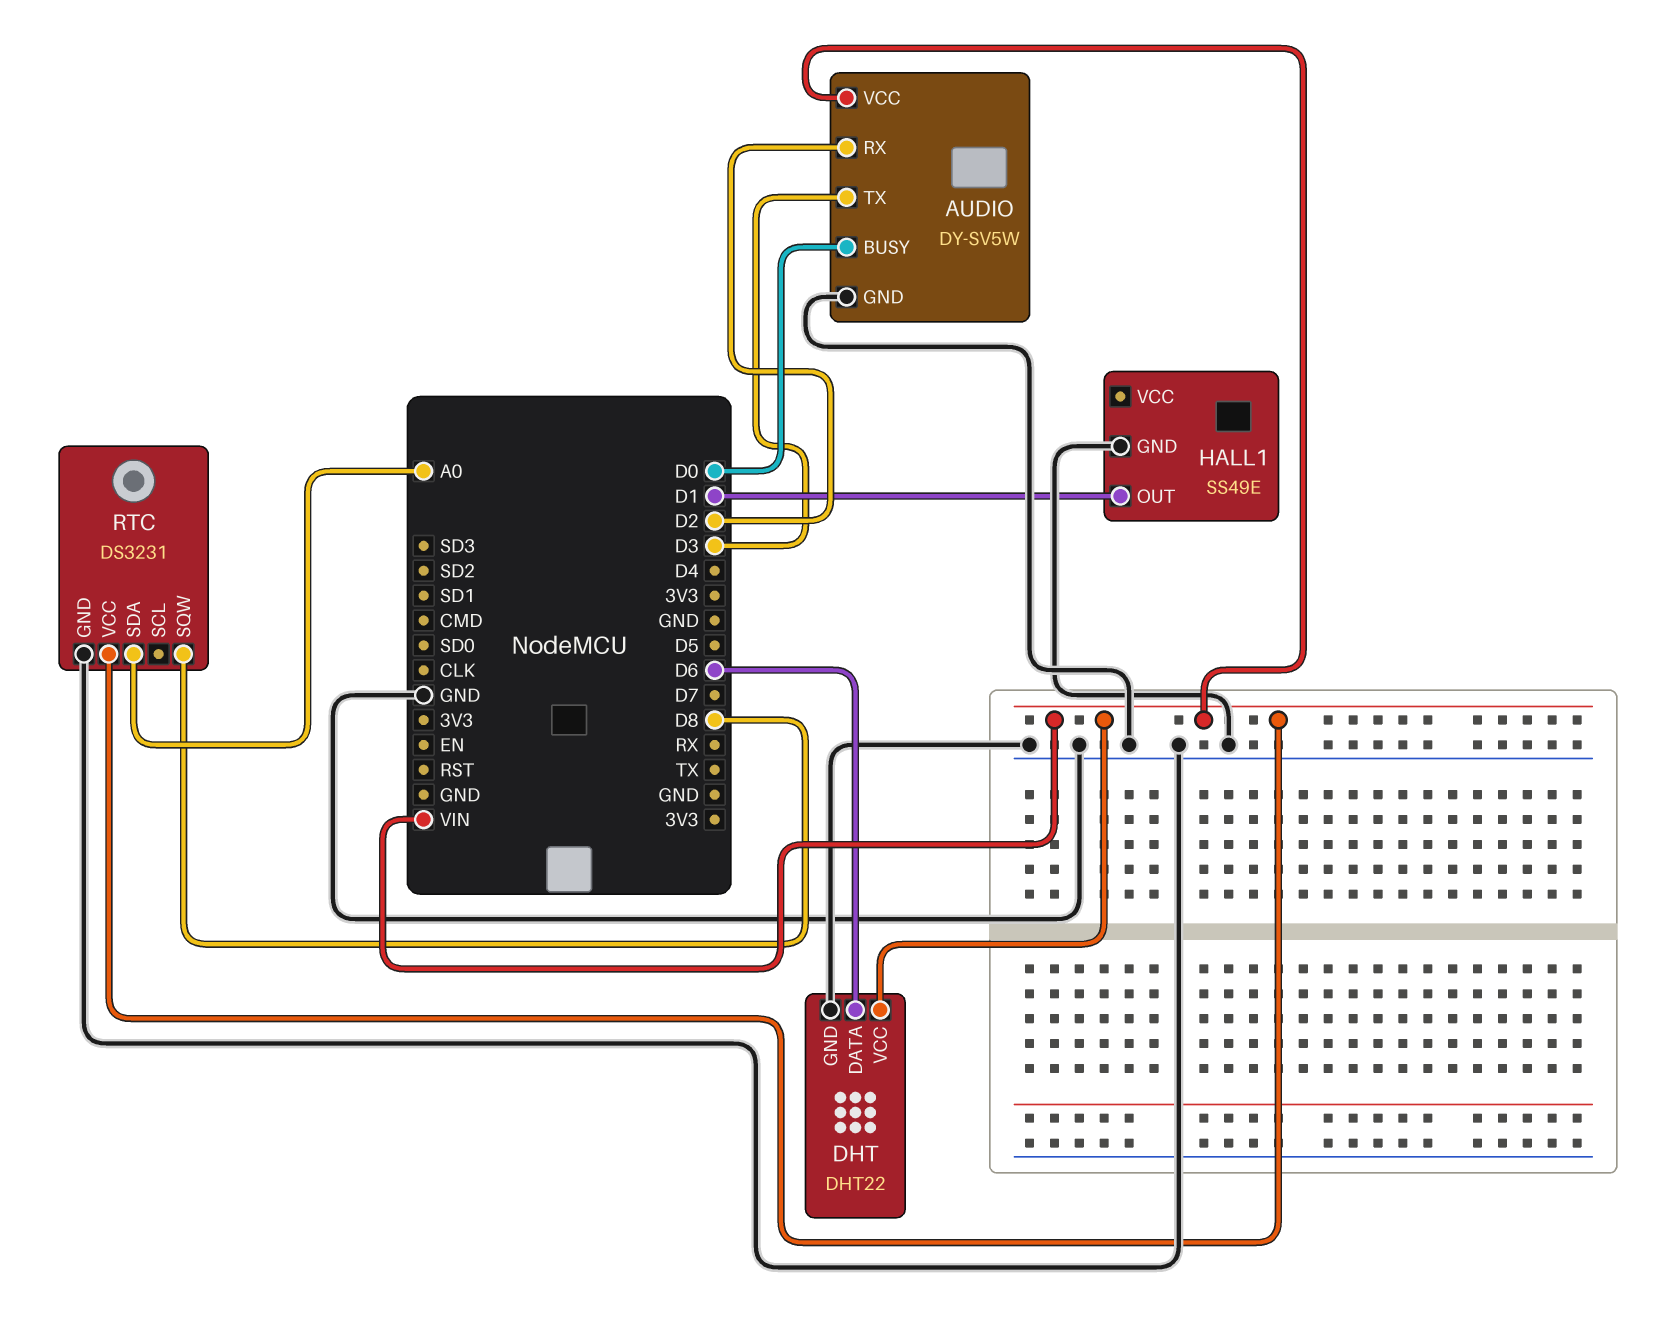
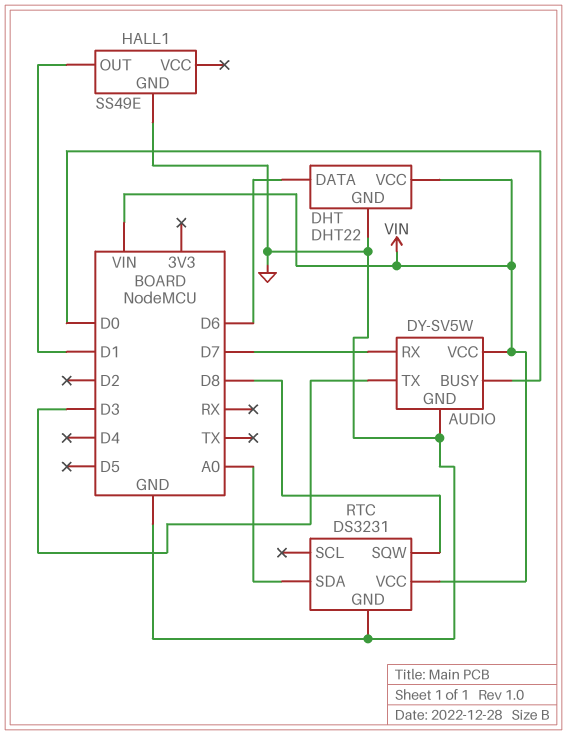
AUDIO pin RX: D2 -> D7

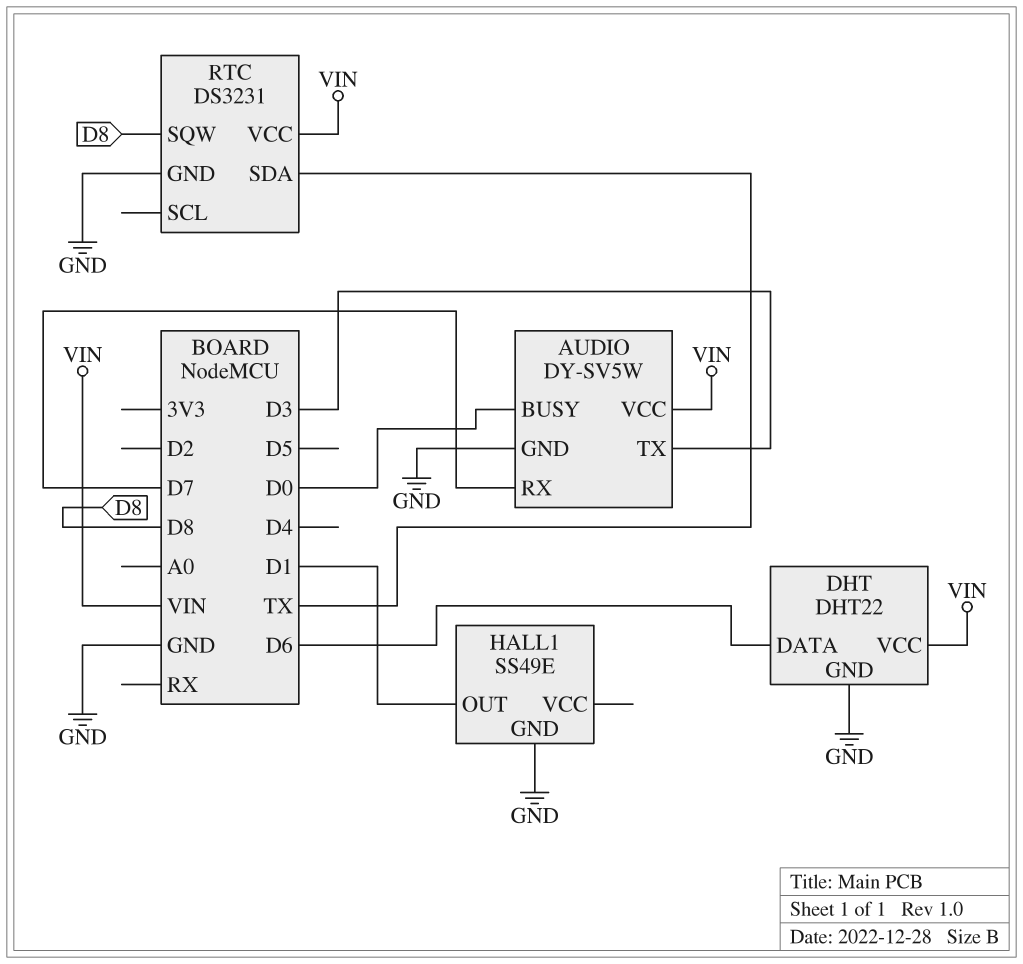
RTC pin SDA: A0 -> TX

